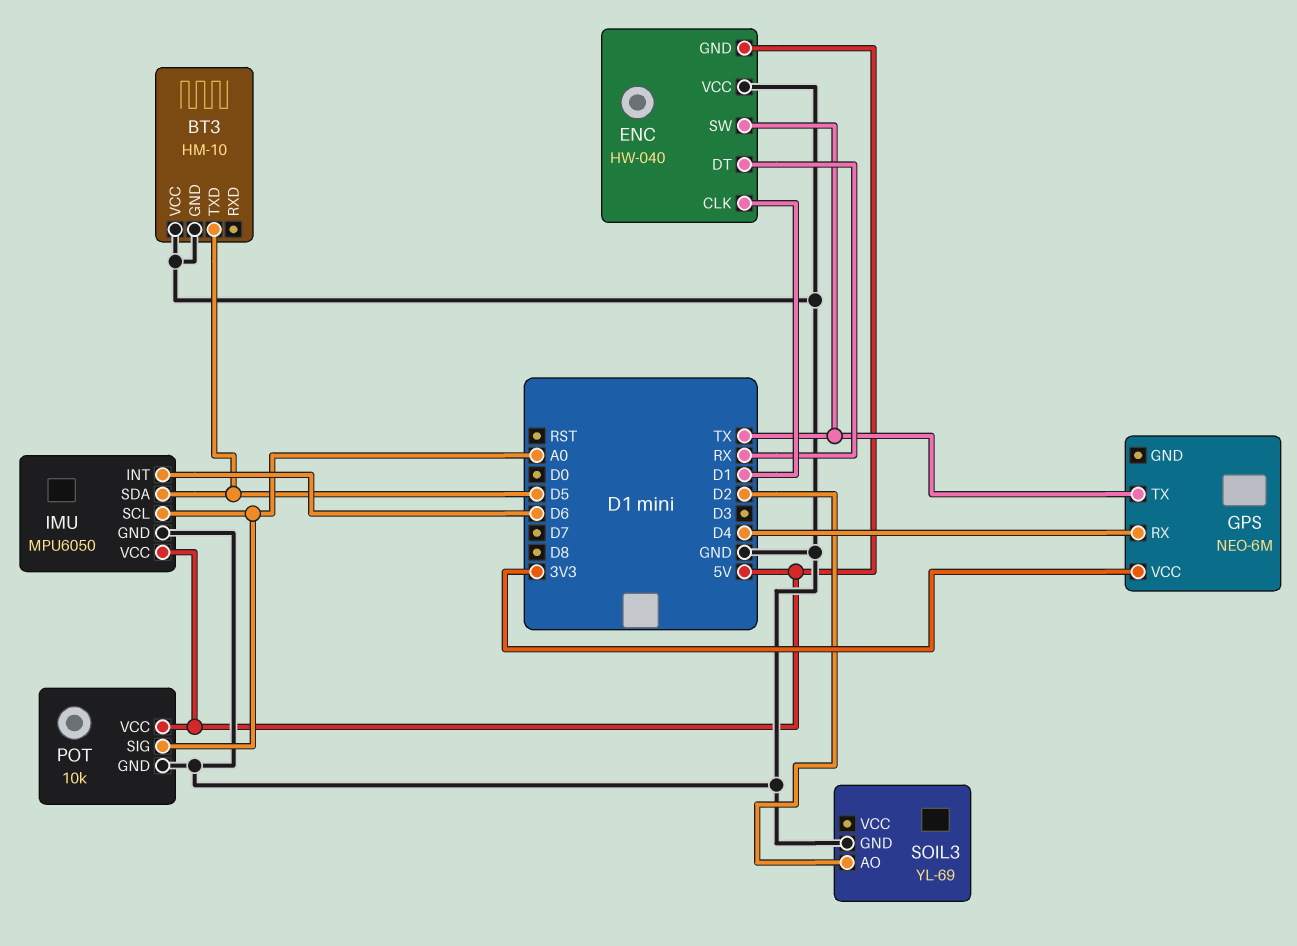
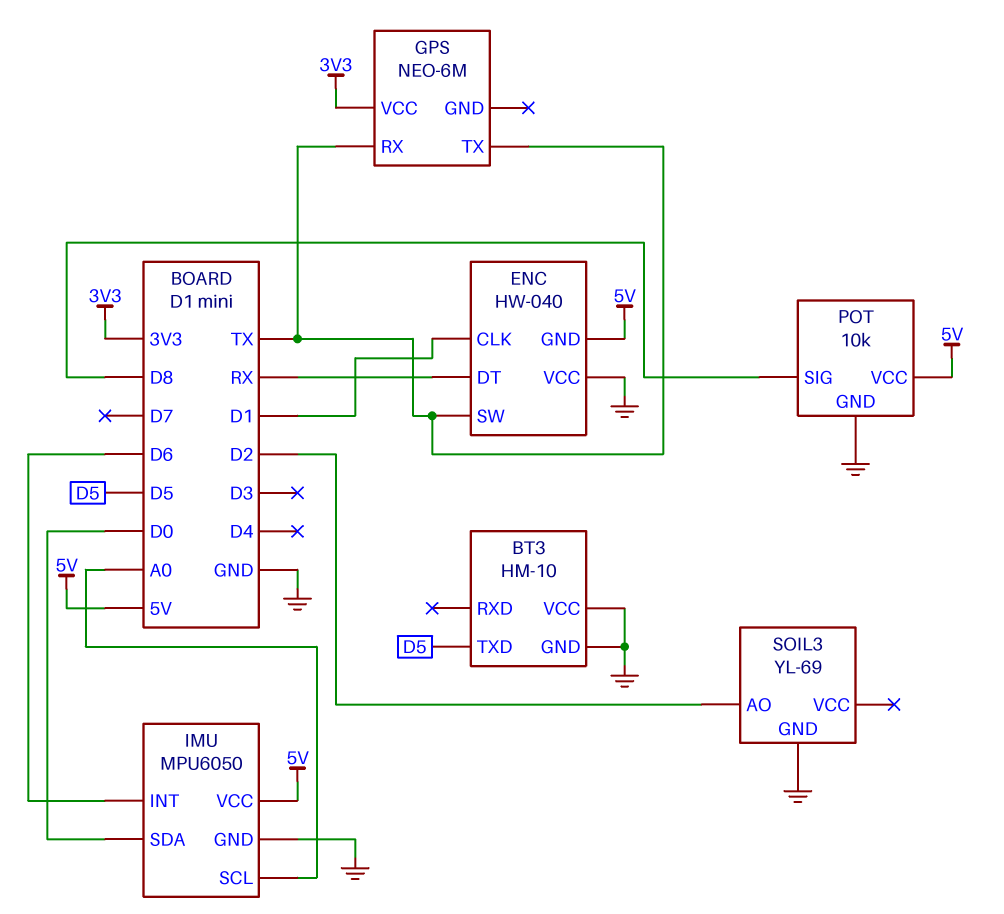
GPS pin RX: D4 -> TX
IMU pin SDA: D5 -> D0
POT pin SIG: A0 -> D8

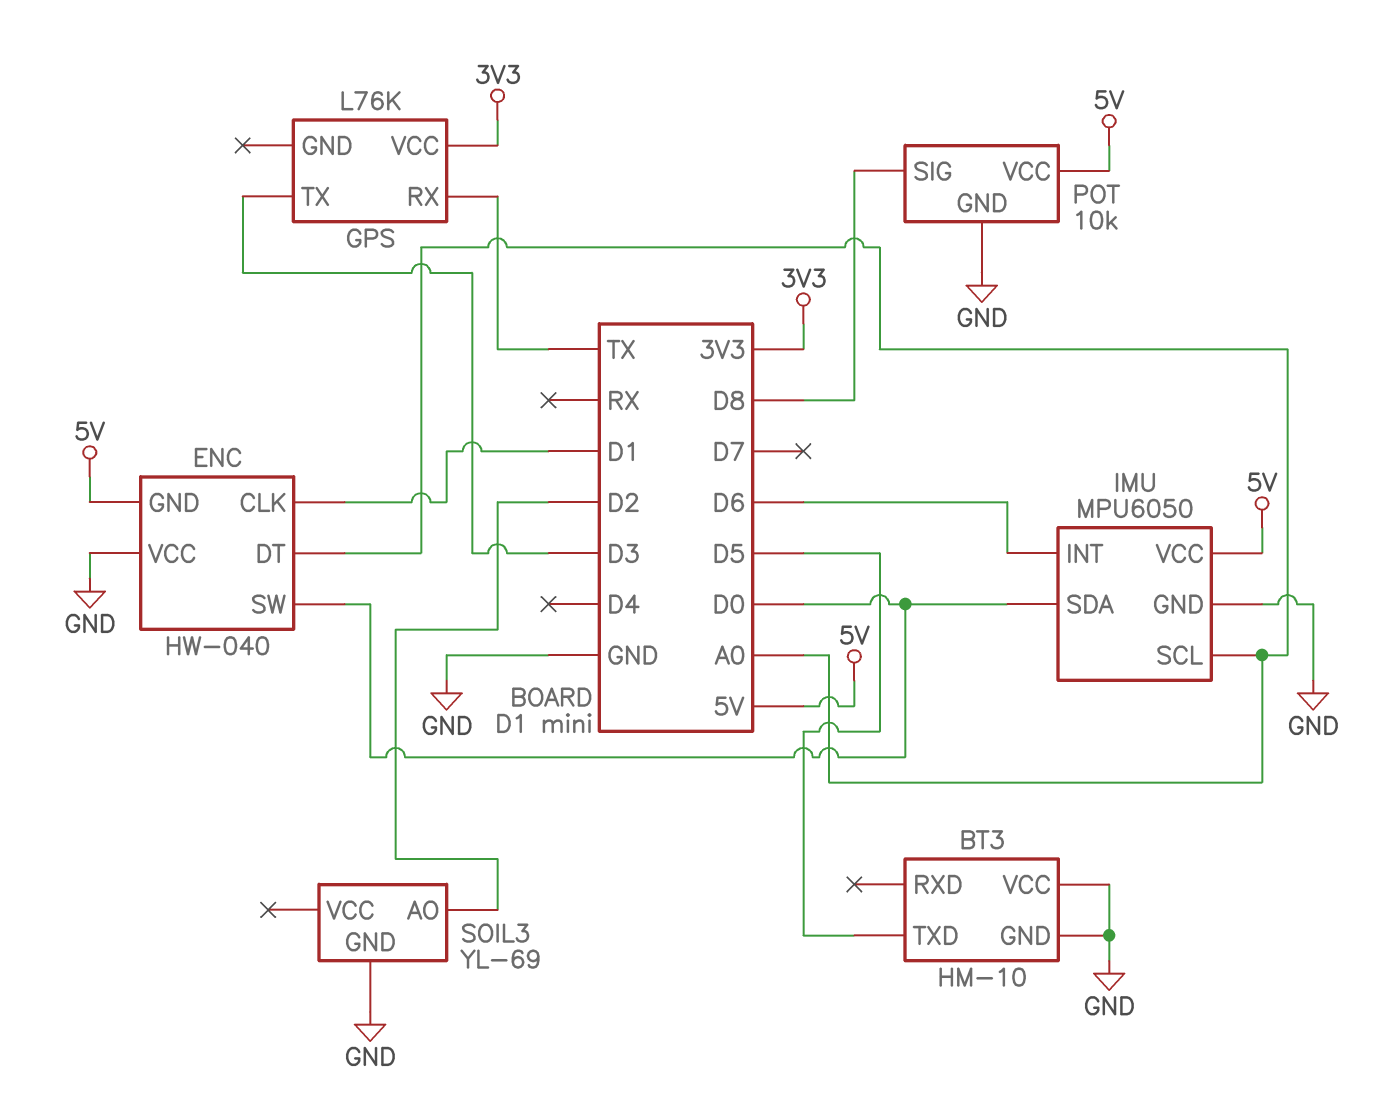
ENC pin DT: RX -> A0
ENC pin SW: TX -> D0
GPS: NEO-6M -> L76K
GPS pin TX: TX -> D3

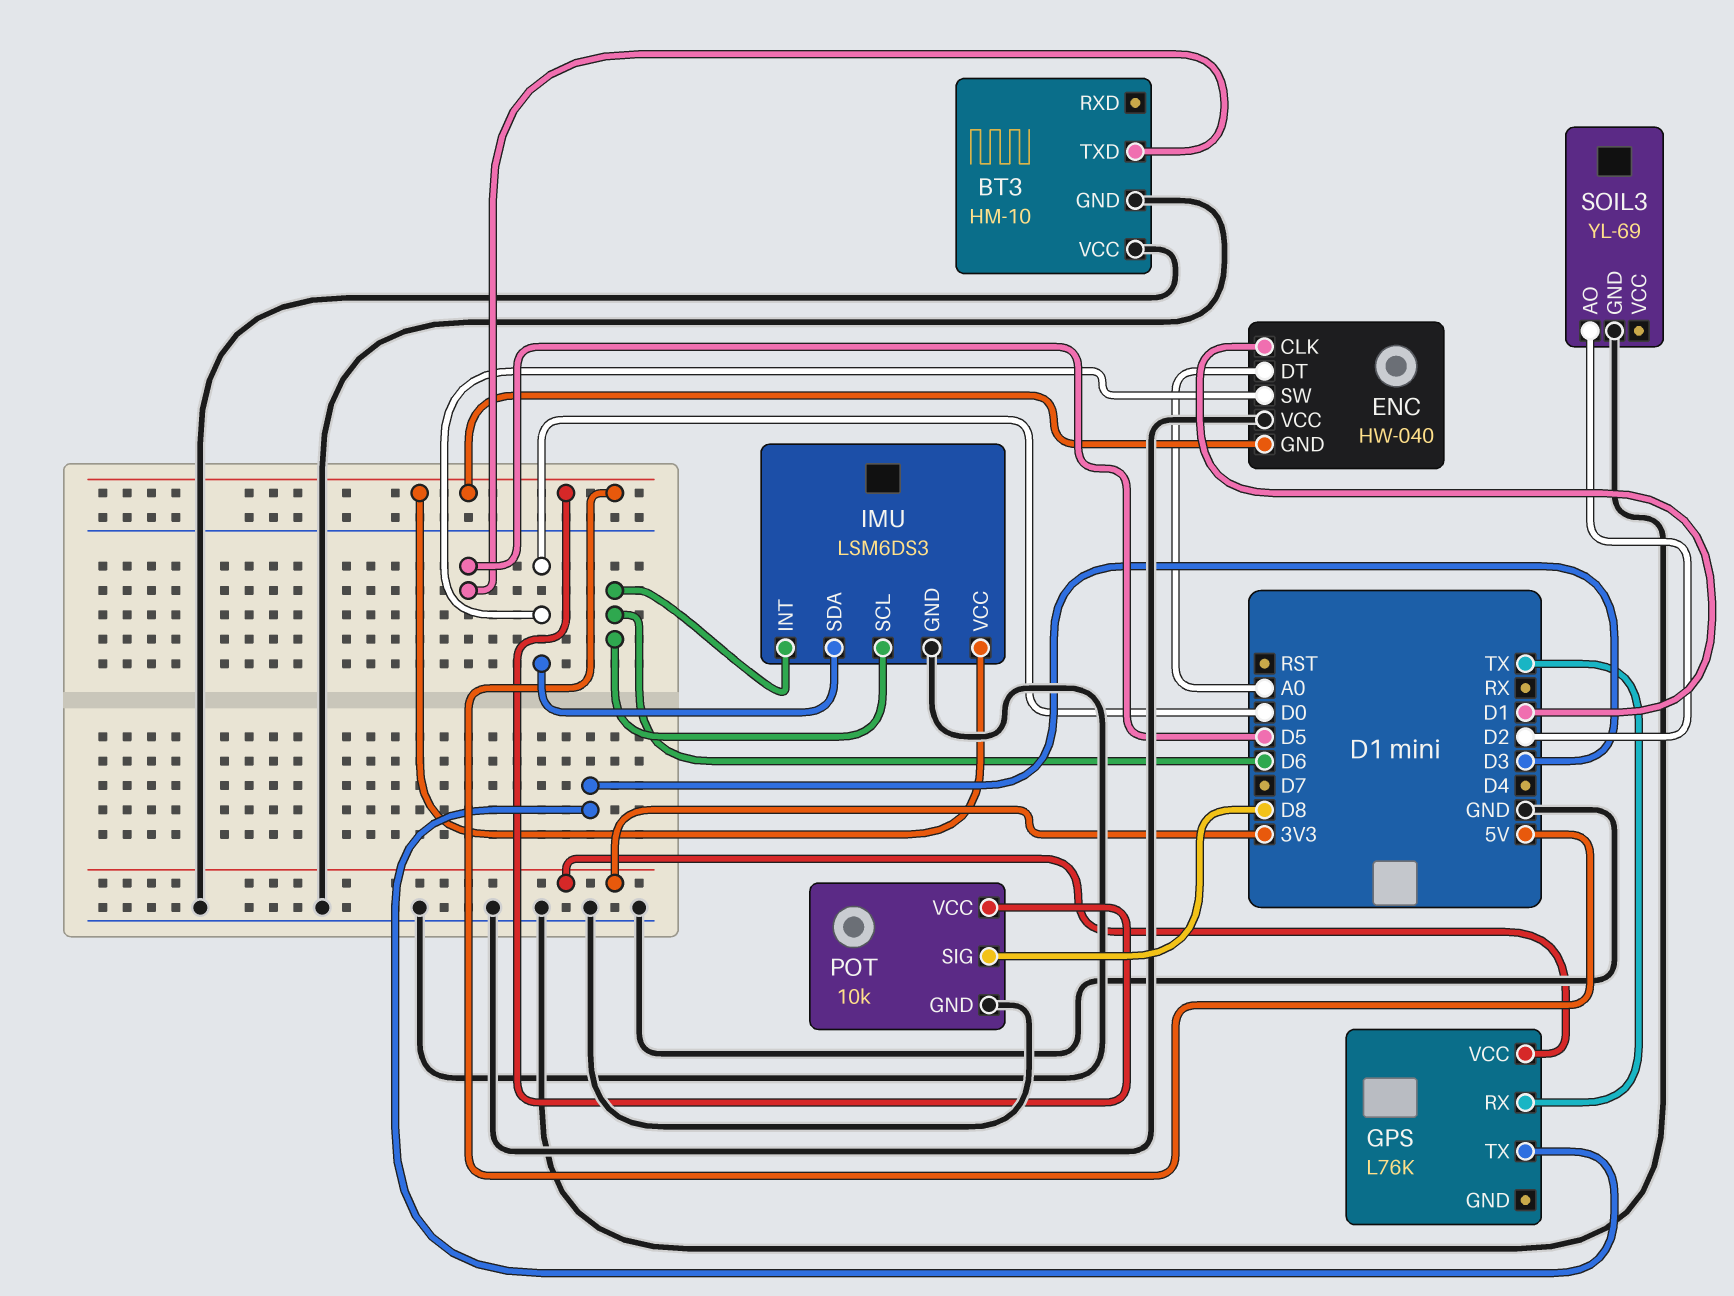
IMU: MPU6050 -> LSM6DS3
IMU pin SCL: A0 -> D6

